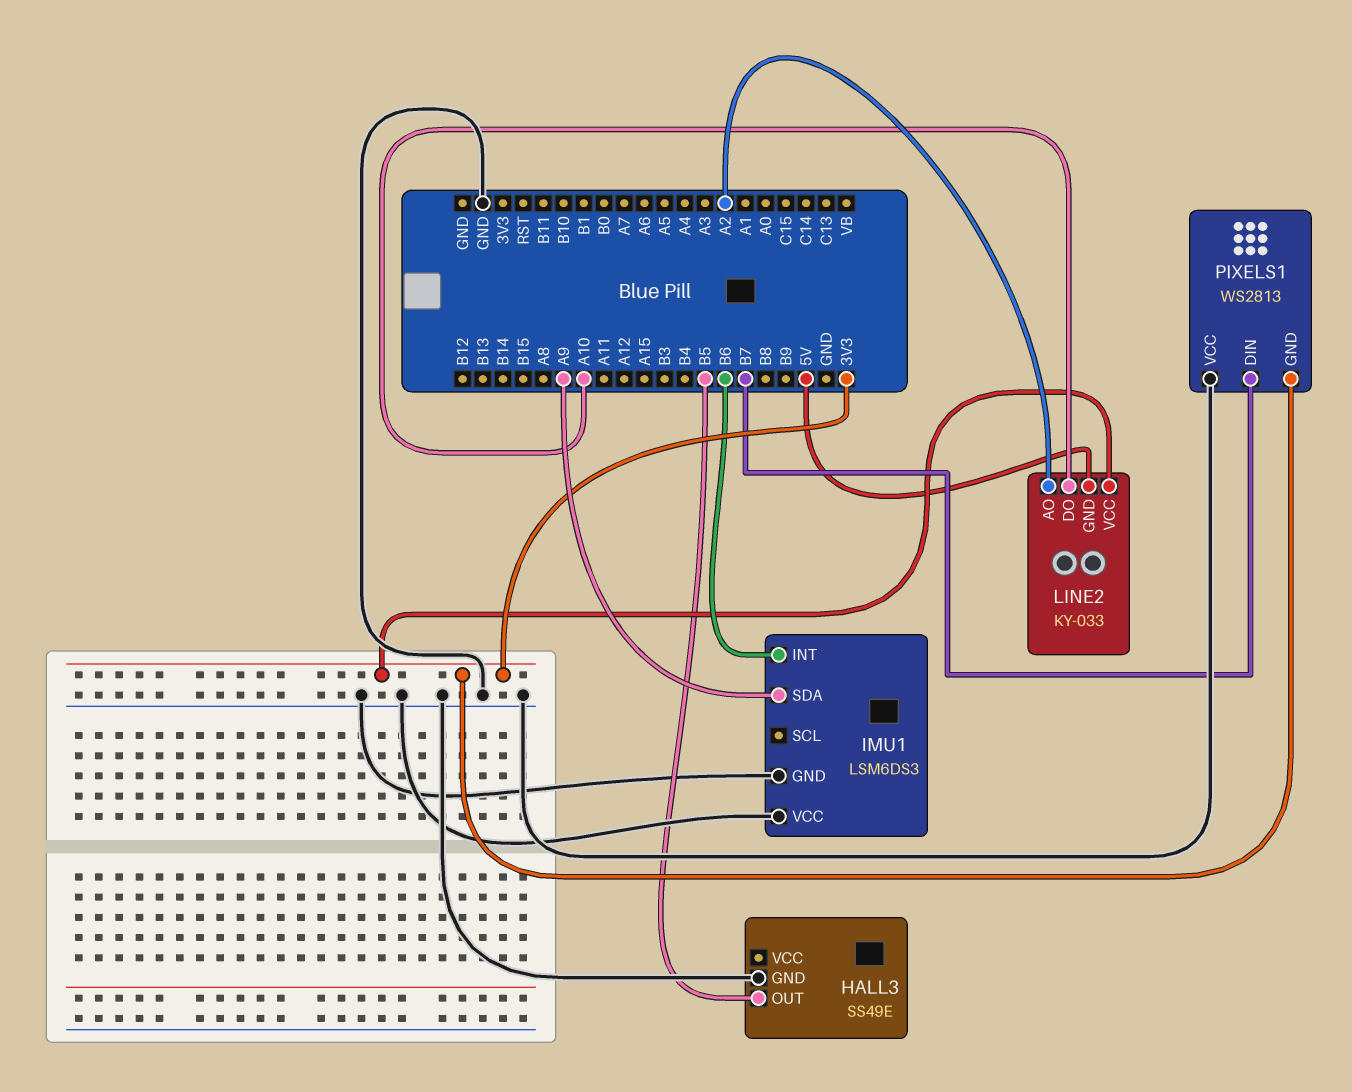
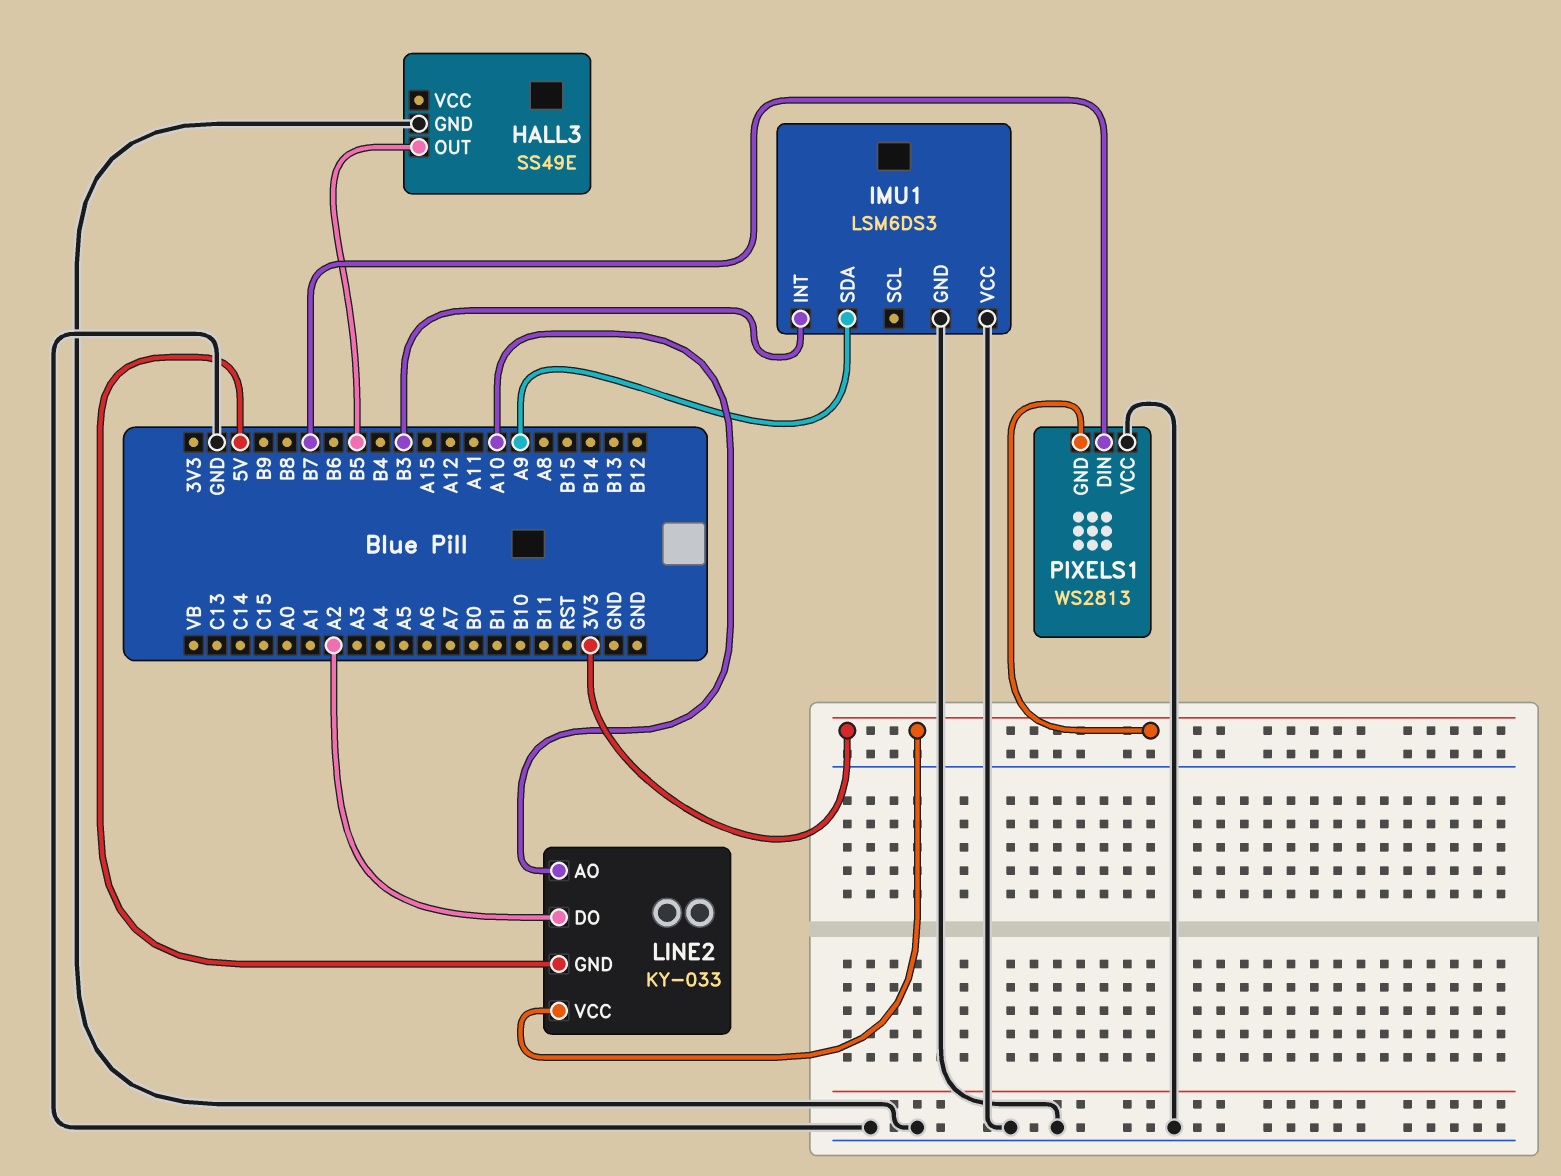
IMU1 pin INT: B6 -> B3
LINE2 pin AO: A2 -> A10
LINE2 pin DO: A10 -> A2

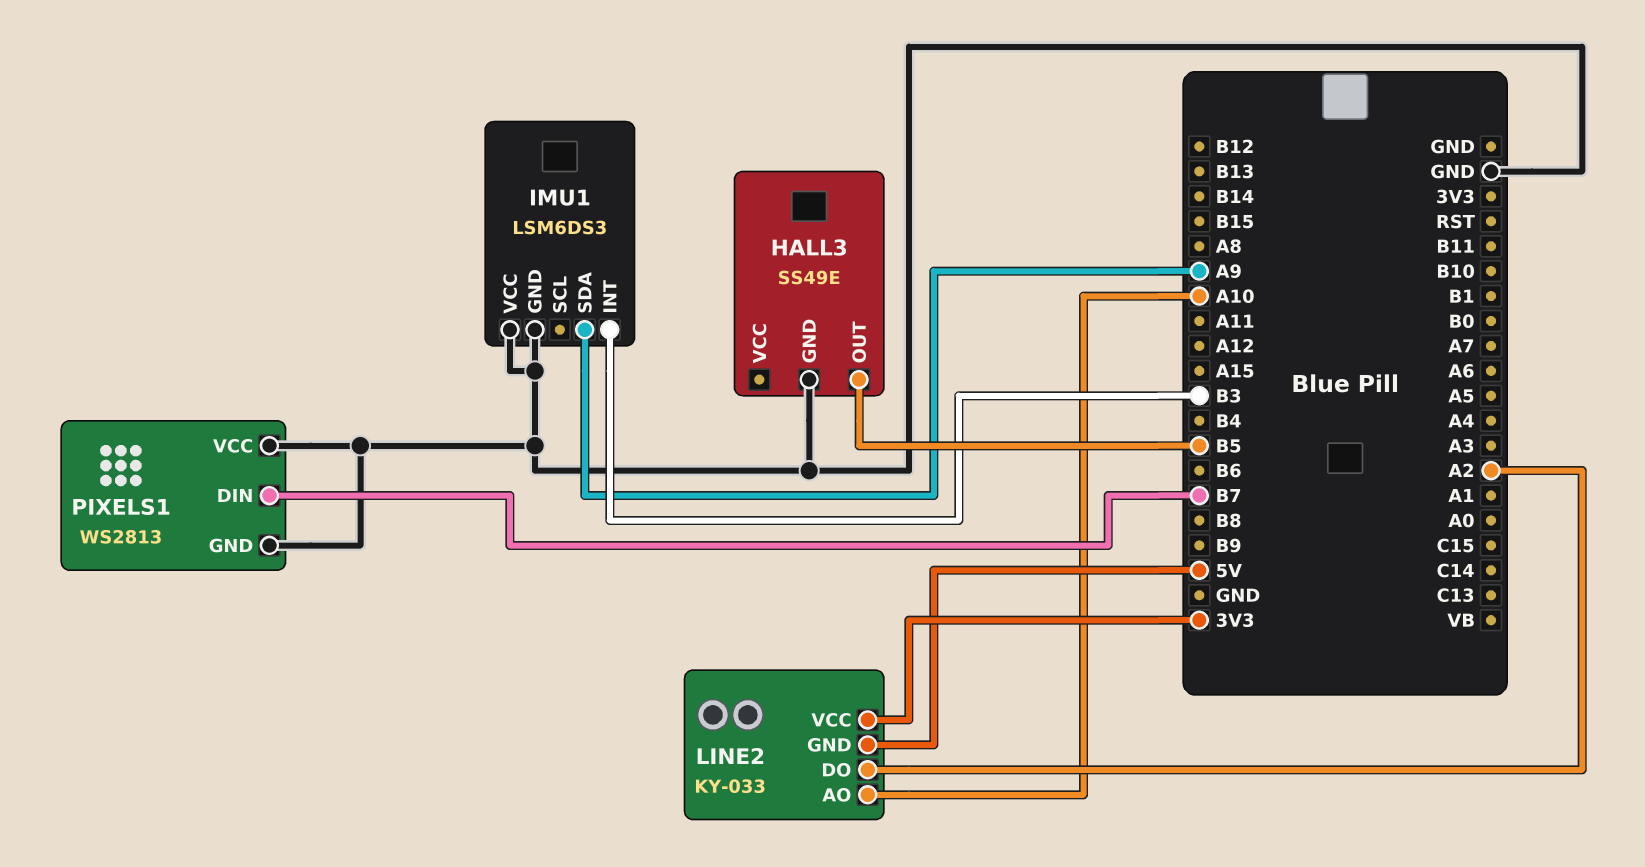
PIXELS1 pin GND: 3V3 -> GND

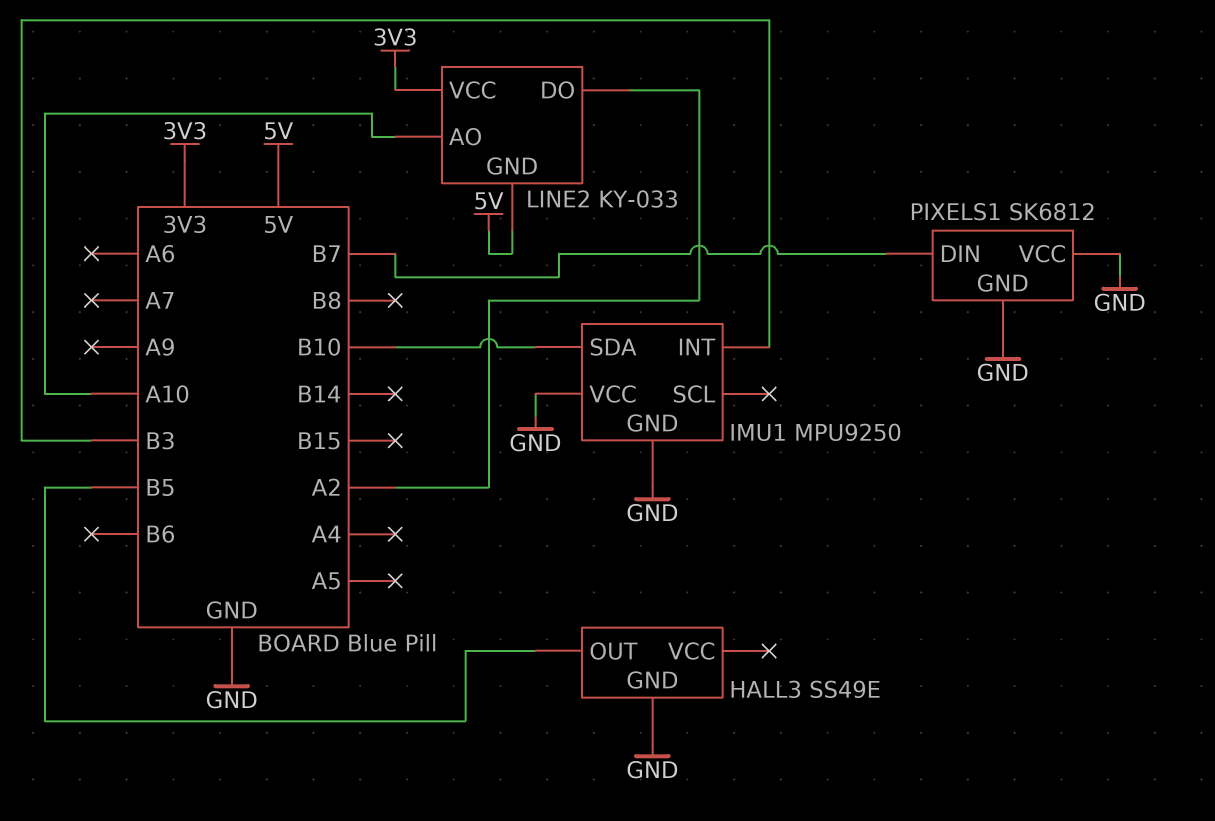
IMU1: LSM6DS3 -> MPU9250
IMU1 pin SDA: A9 -> B10
PIXELS1: WS2813 -> SK6812

